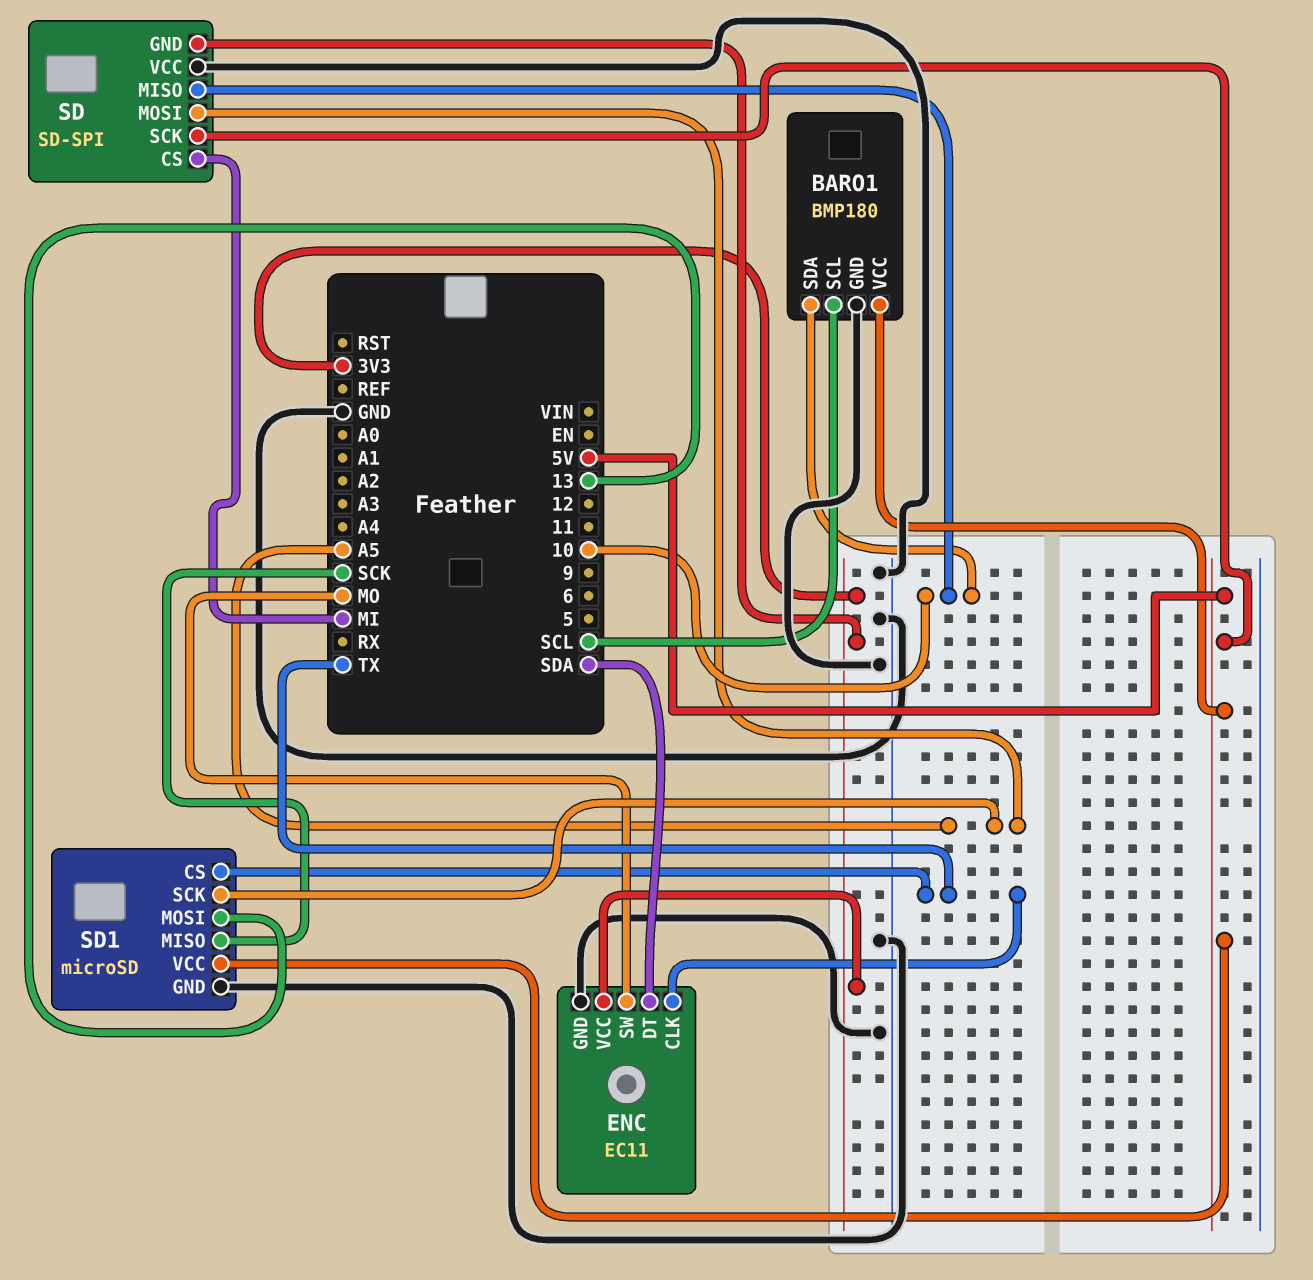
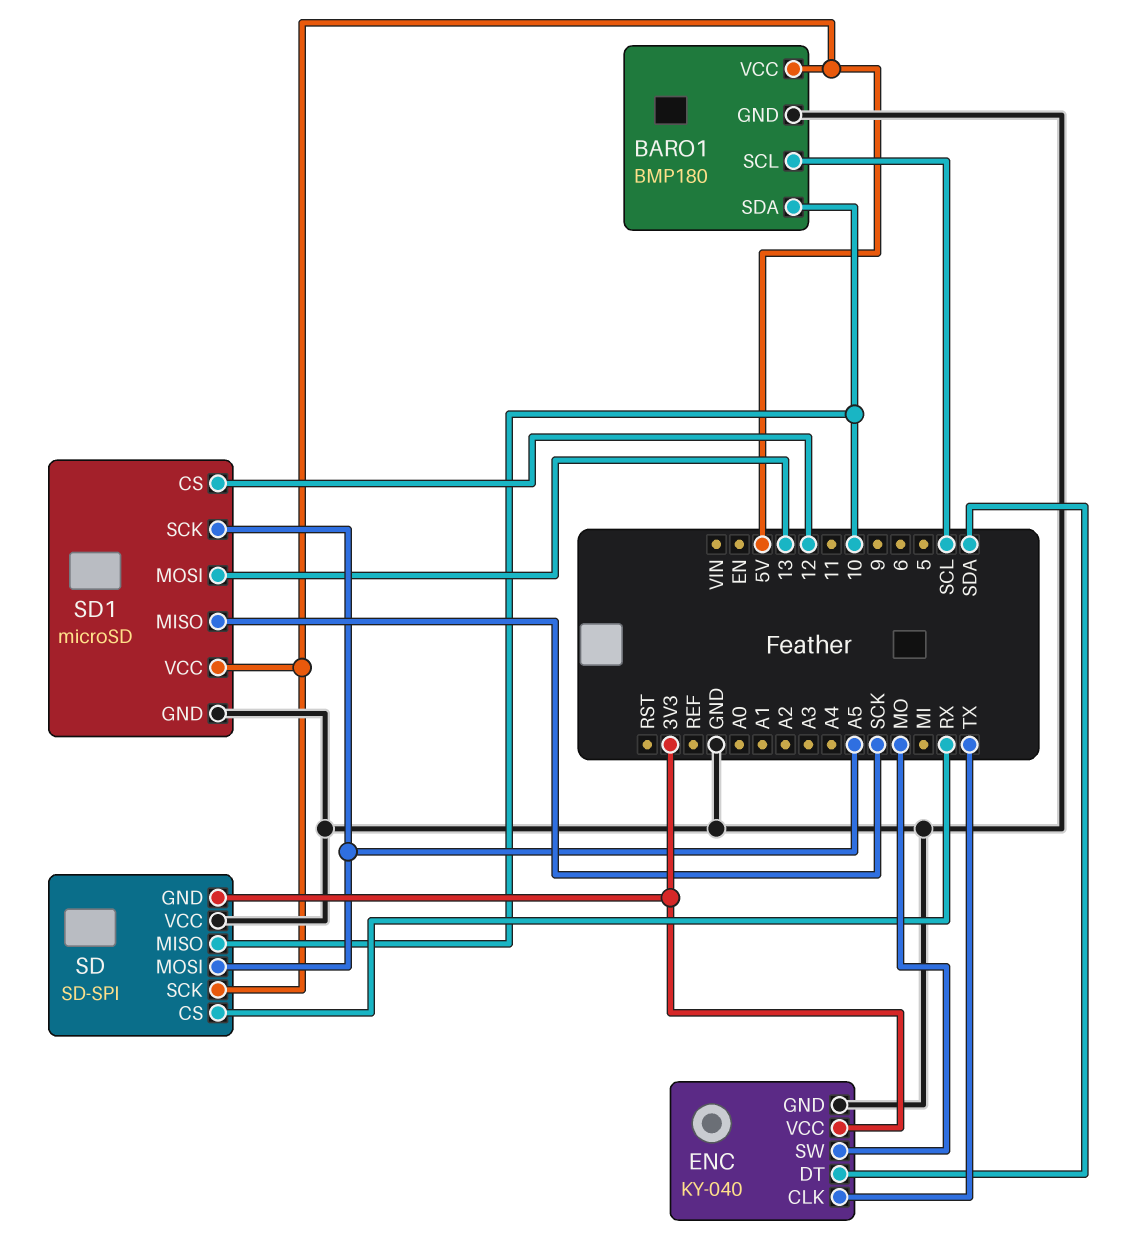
ENC: EC11 -> KY-040
SD pin CS: MI -> RX
SD1 pin CS: TX -> 12

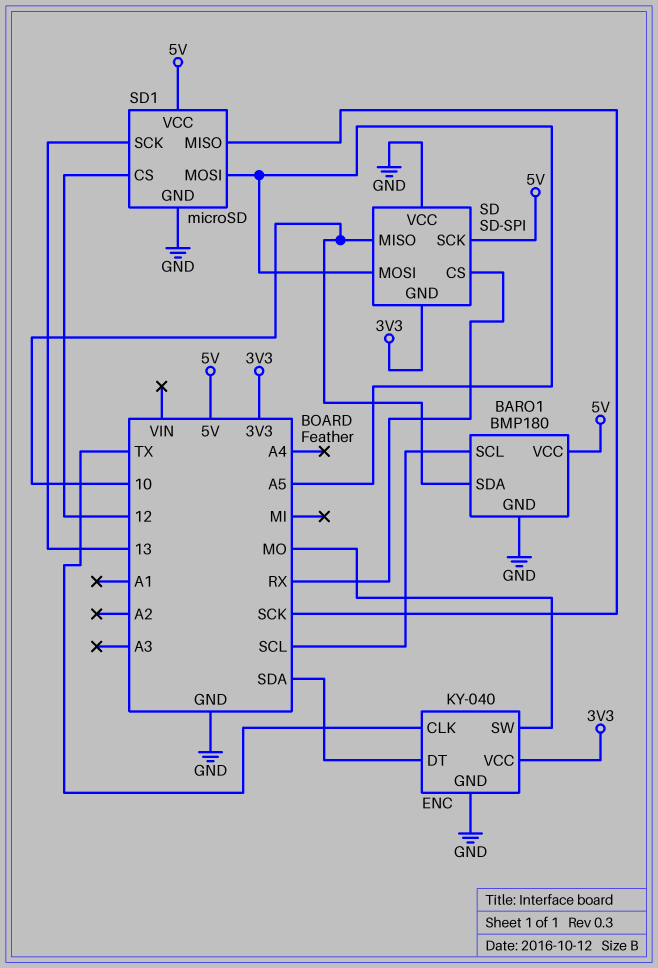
SD1 pin MOSI: 13 -> A5
SD1 pin SCK: A5 -> 13

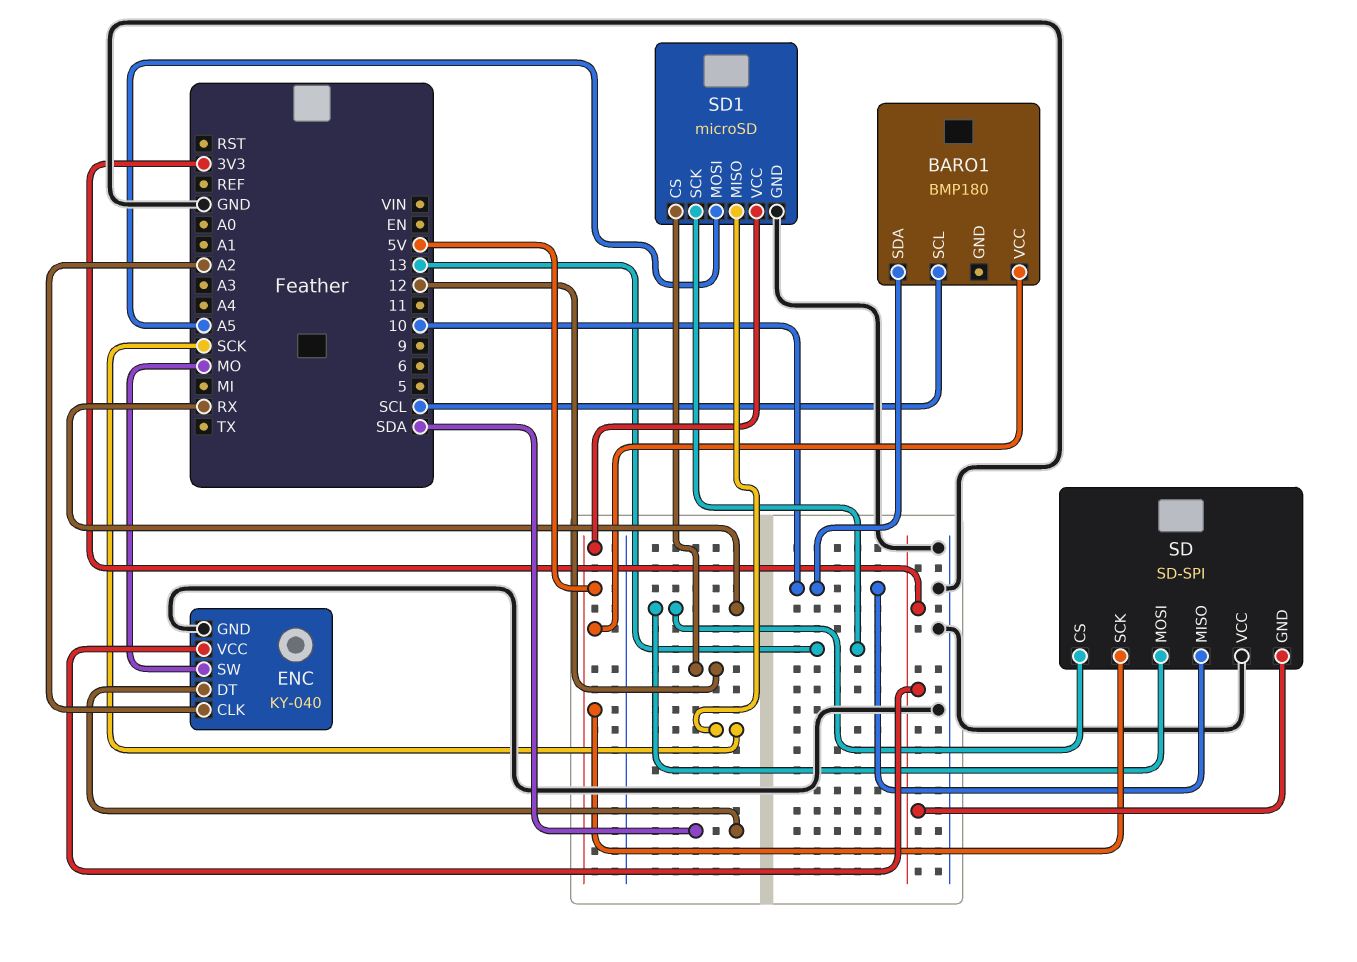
BARO1 pin GND: GND -> none
ENC pin CLK: TX -> A2
SD pin MOSI: A5 -> RX

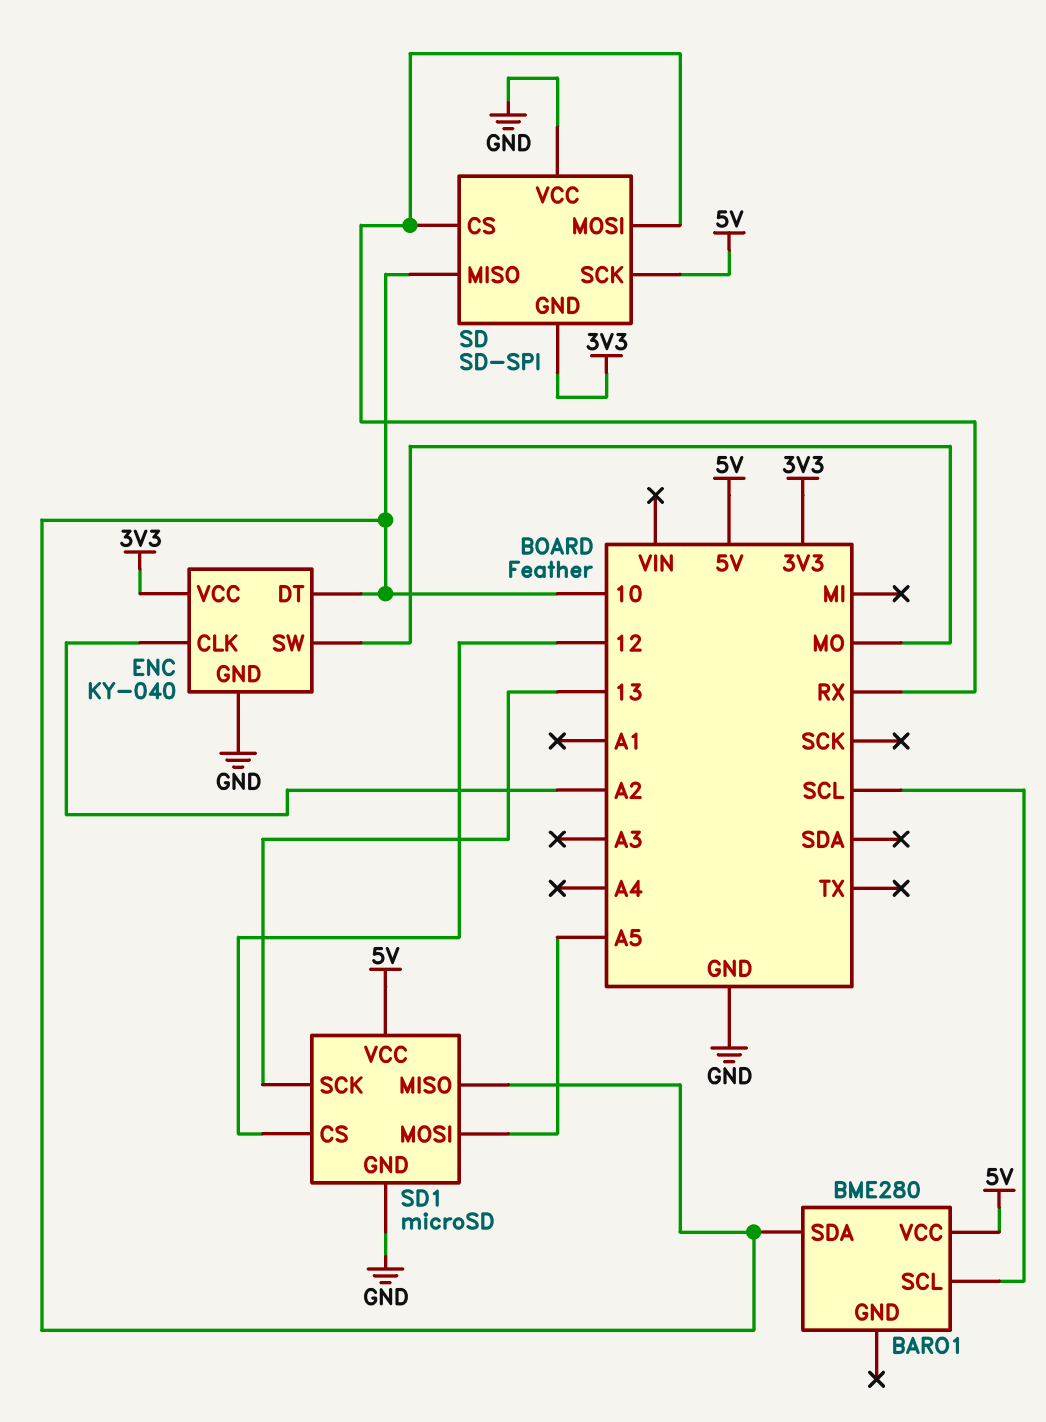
BARO1: BMP180 -> BME280
ENC pin DT: SDA -> 10
SD1 pin MISO: SCK -> 10

